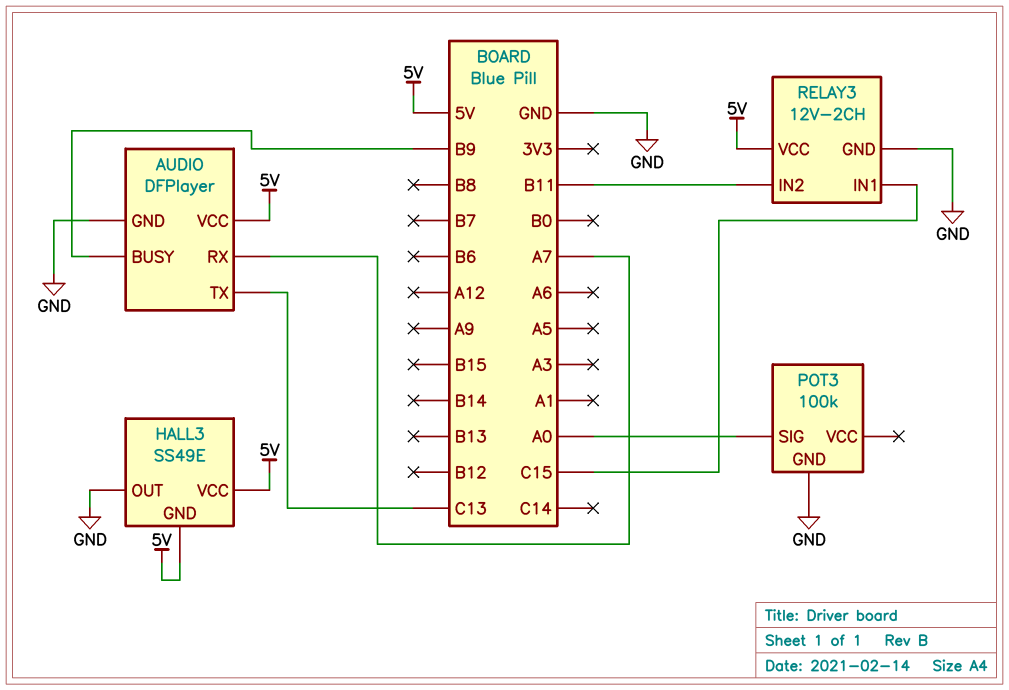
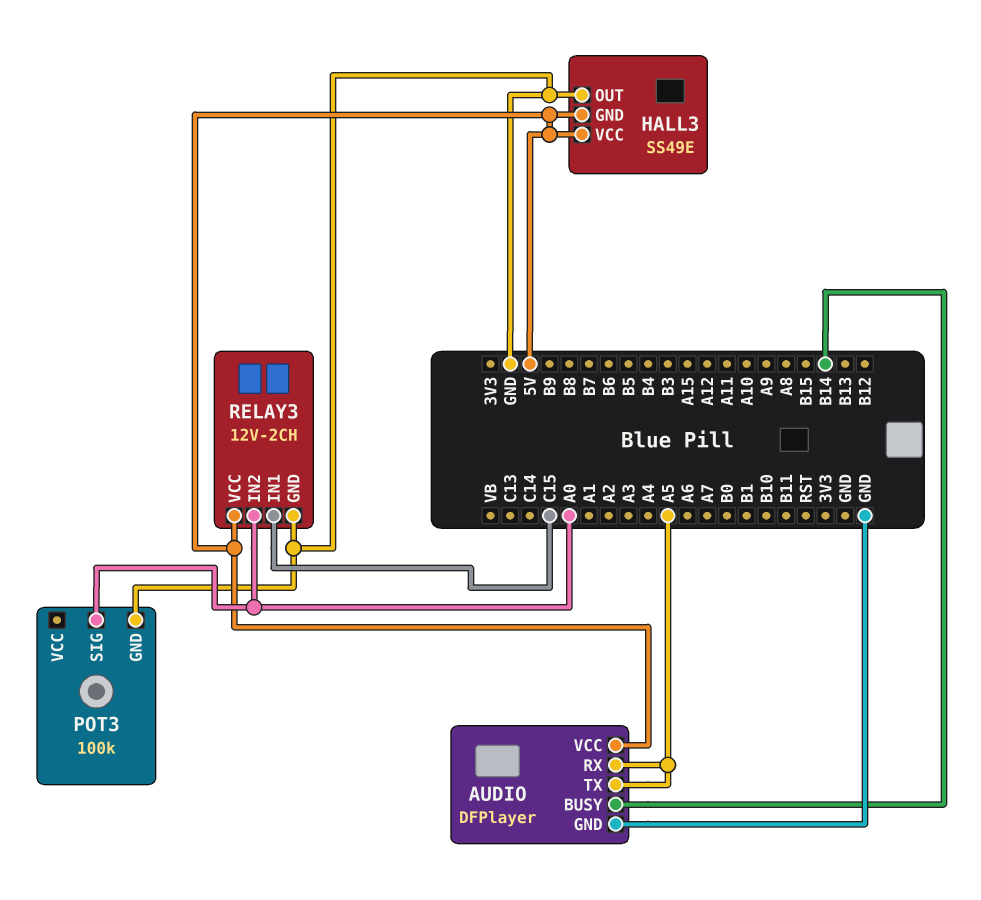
AUDIO pin BUSY: B9 -> B14
AUDIO pin RX: A7 -> A5
AUDIO pin TX: C13 -> A5
RELAY3 pin IN2: B11 -> A0

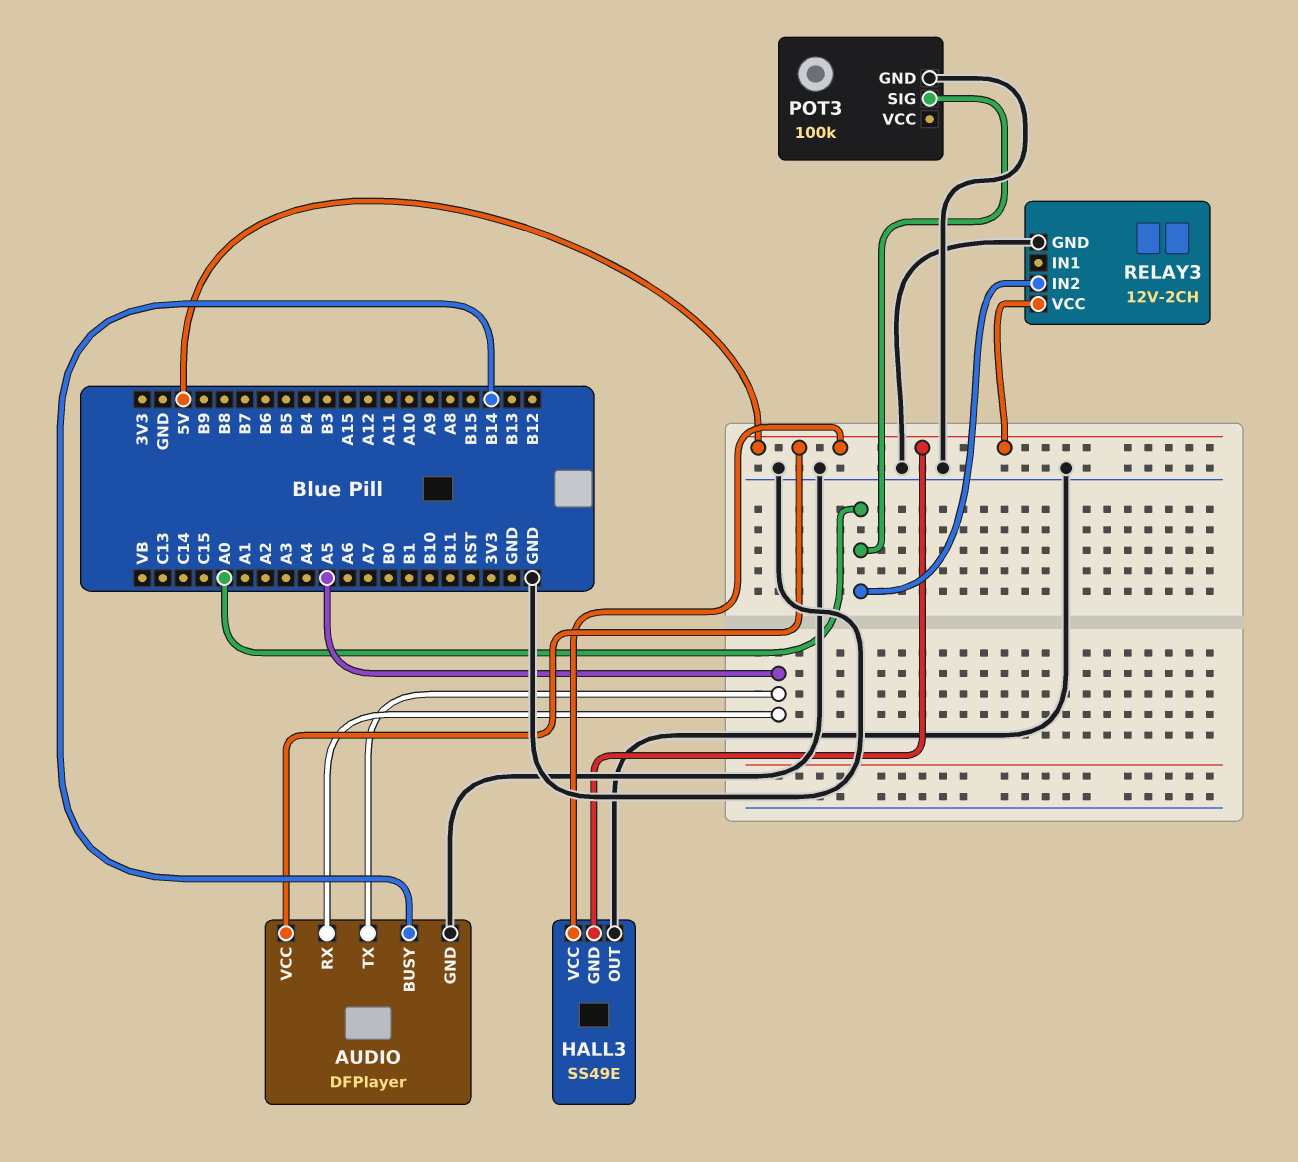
RELAY3 pin IN1: C15 -> none

